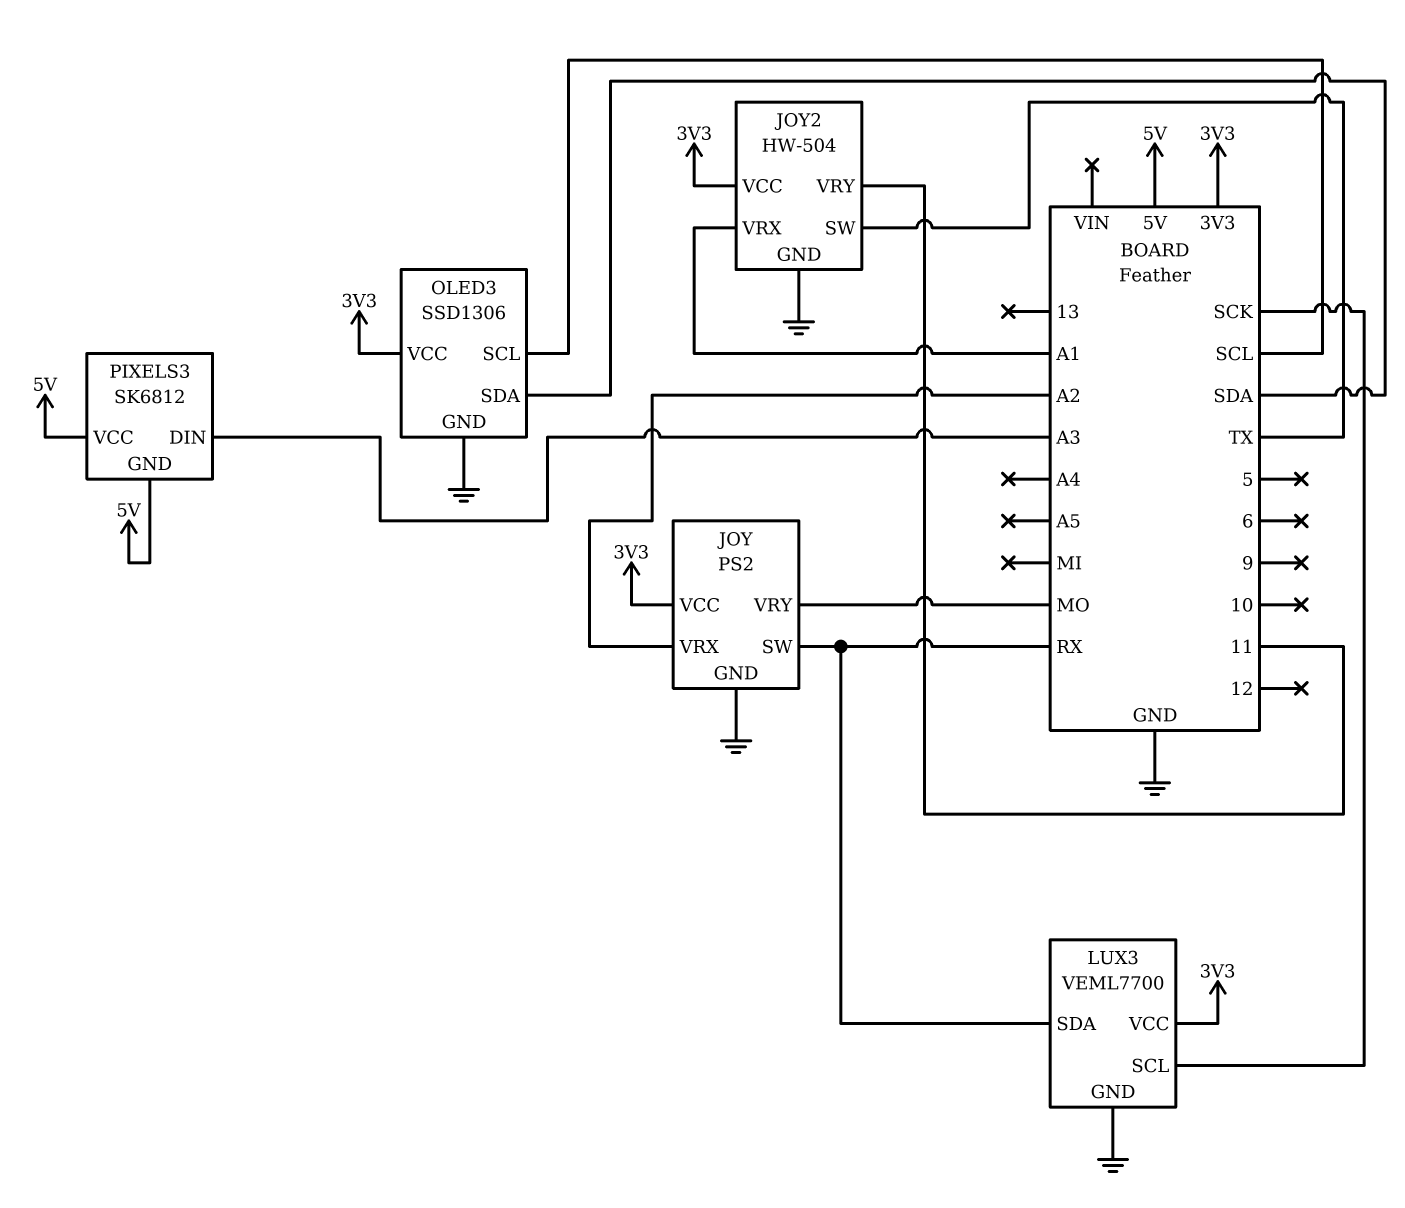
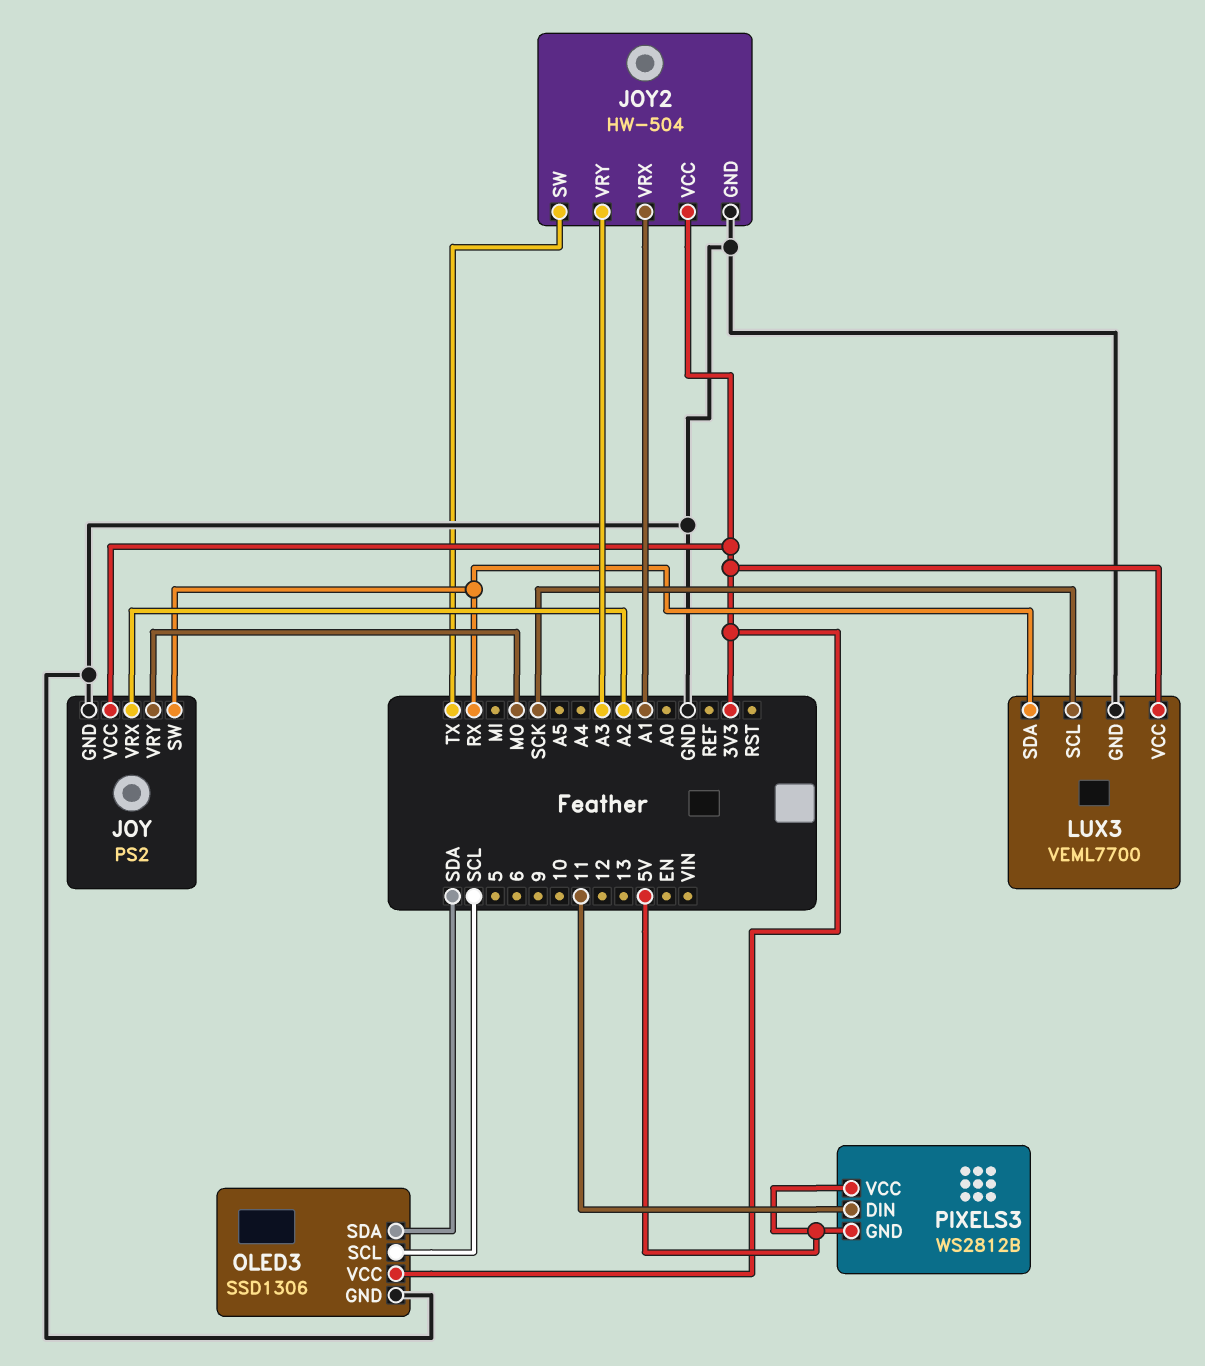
JOY2 pin VRY: 11 -> A3
PIXELS3: SK6812 -> WS2812B
PIXELS3 pin DIN: A3 -> 11

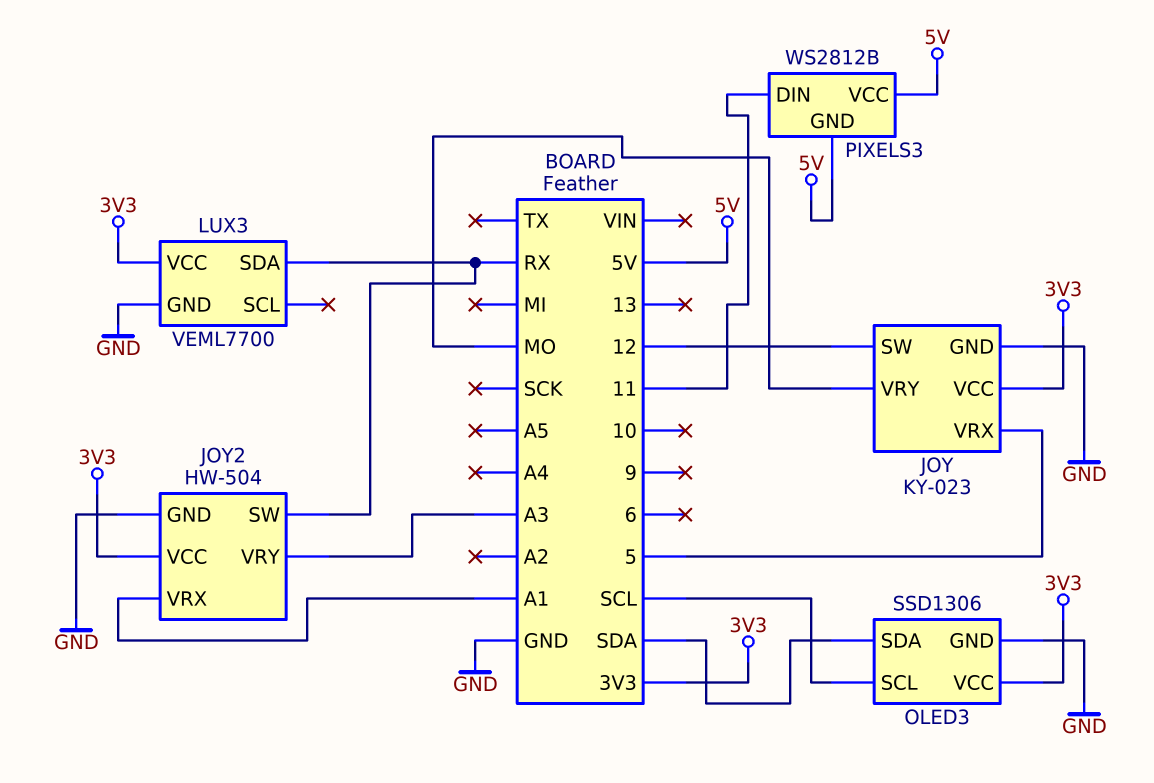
JOY: PS2 -> KY-023
JOY pin SW: RX -> 12
JOY pin VRX: A2 -> 5
JOY2 pin SW: TX -> RX
LUX3 pin SCL: SCK -> none

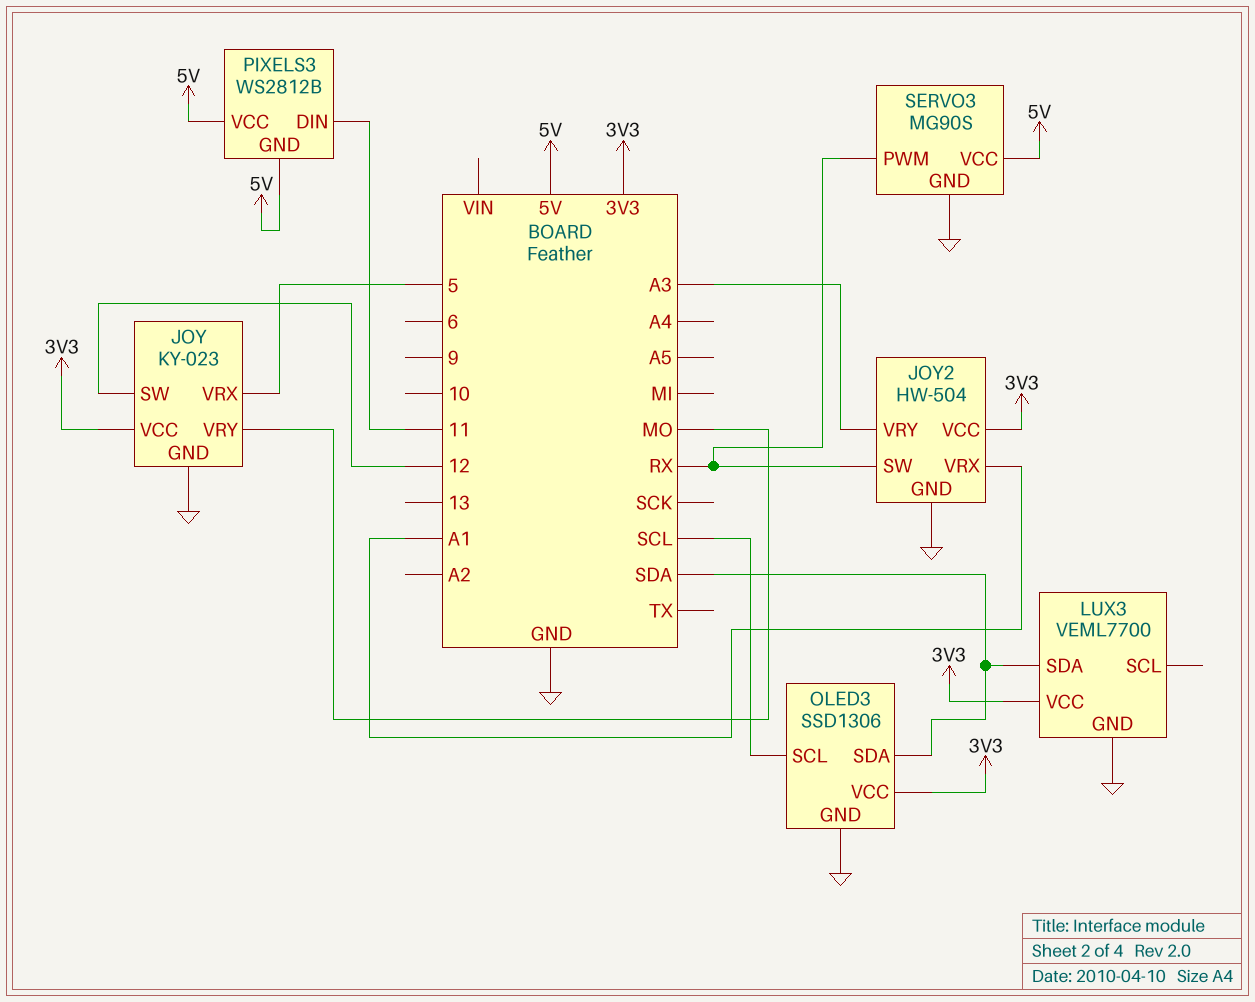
LUX3 pin SDA: RX -> SDA
SERVO3: none -> MG90S
SERVO3 pin GND: none -> GND
SERVO3 pin PWM: none -> RX
SERVO3 pin VCC: none -> 5V

